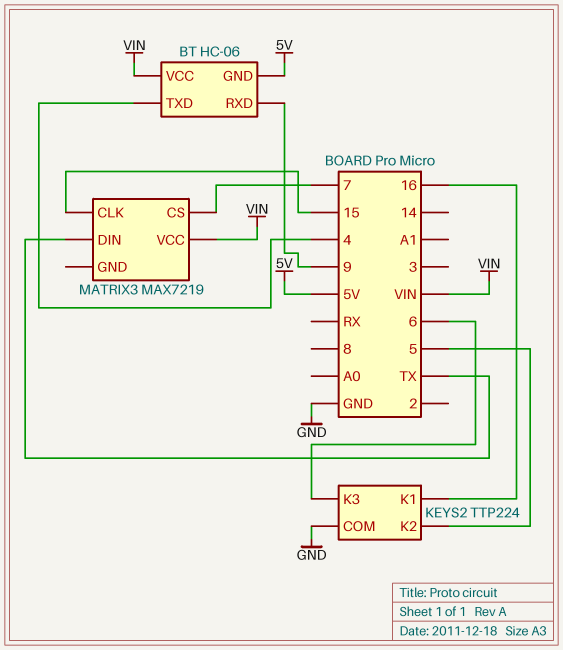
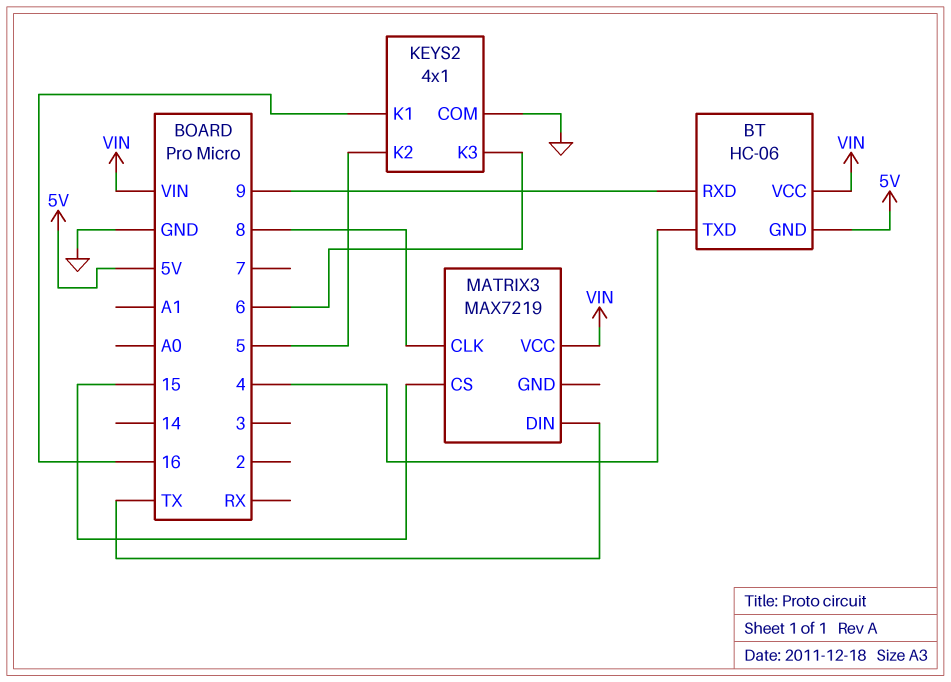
KEYS2: TTP224 -> 4x1
MATRIX3 pin CLK: 15 -> 8
MATRIX3 pin CS: 7 -> 15

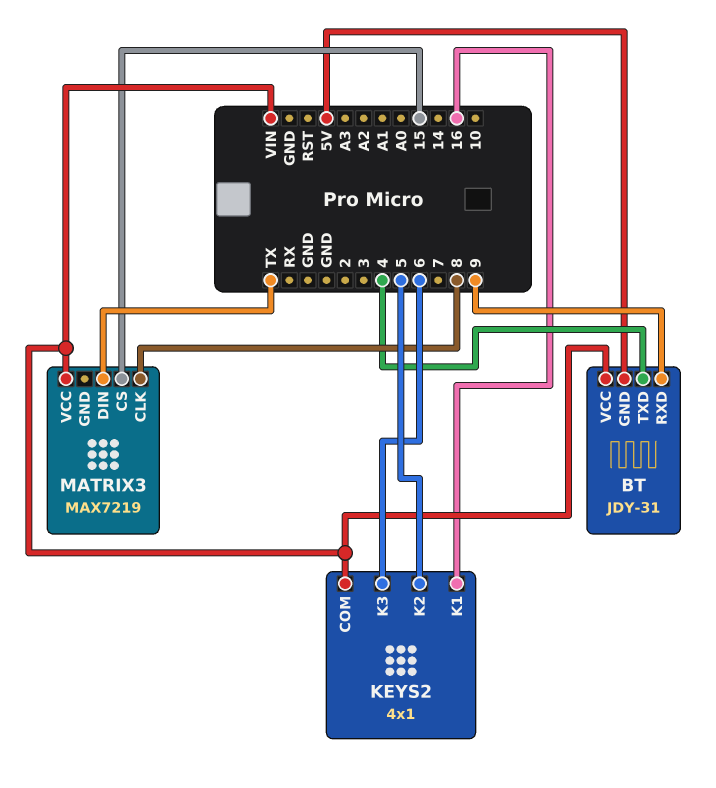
BT: HC-06 -> JDY-31
KEYS2 pin COM: GND -> VIN

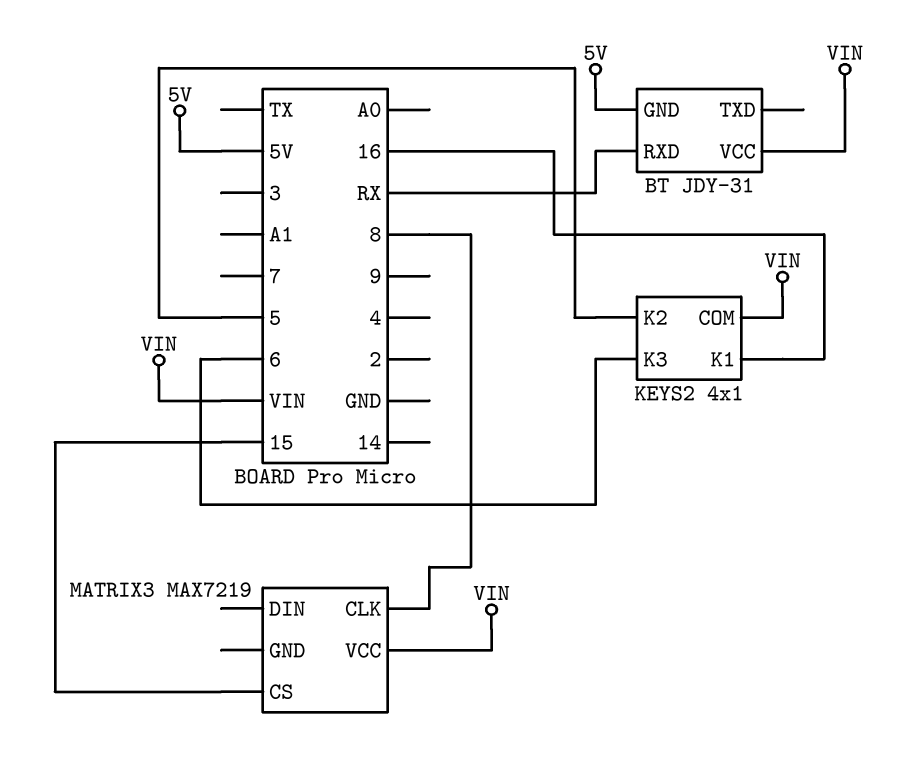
BT pin RXD: 9 -> RX
BT pin TXD: 4 -> none
MATRIX3 pin DIN: TX -> none

